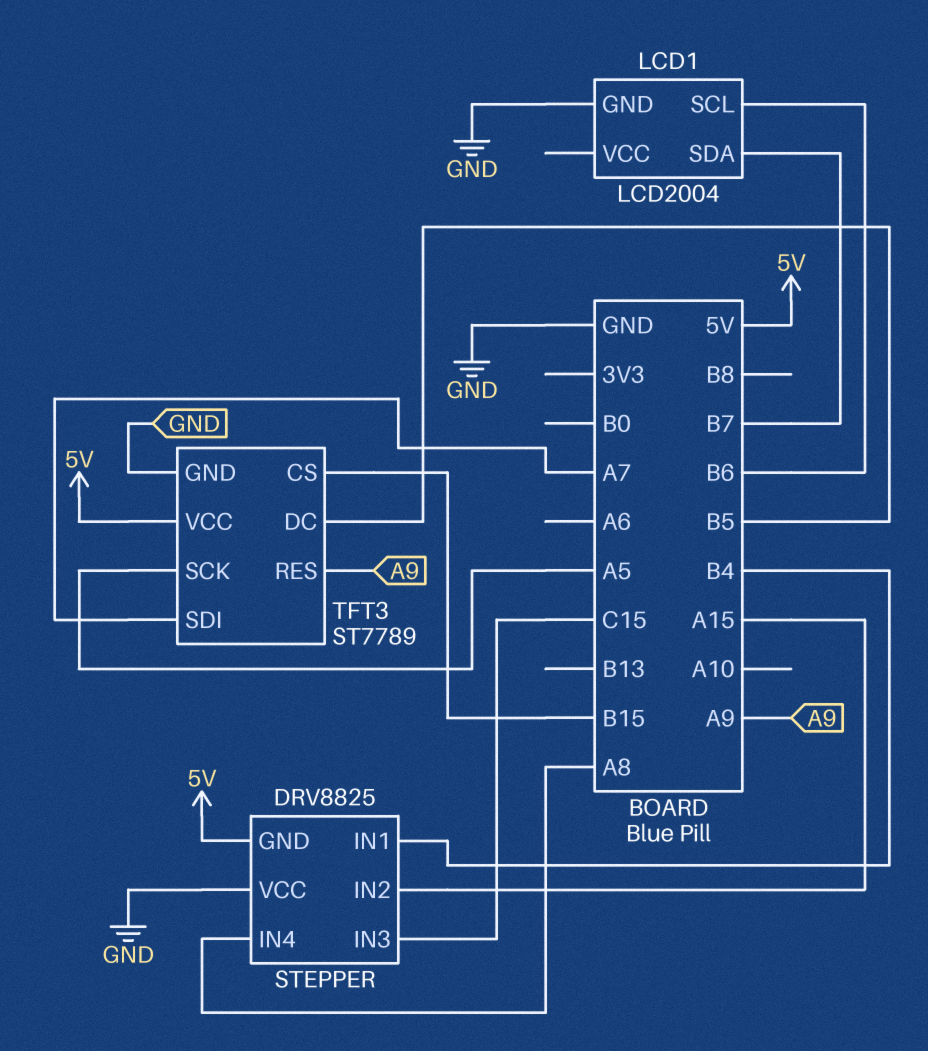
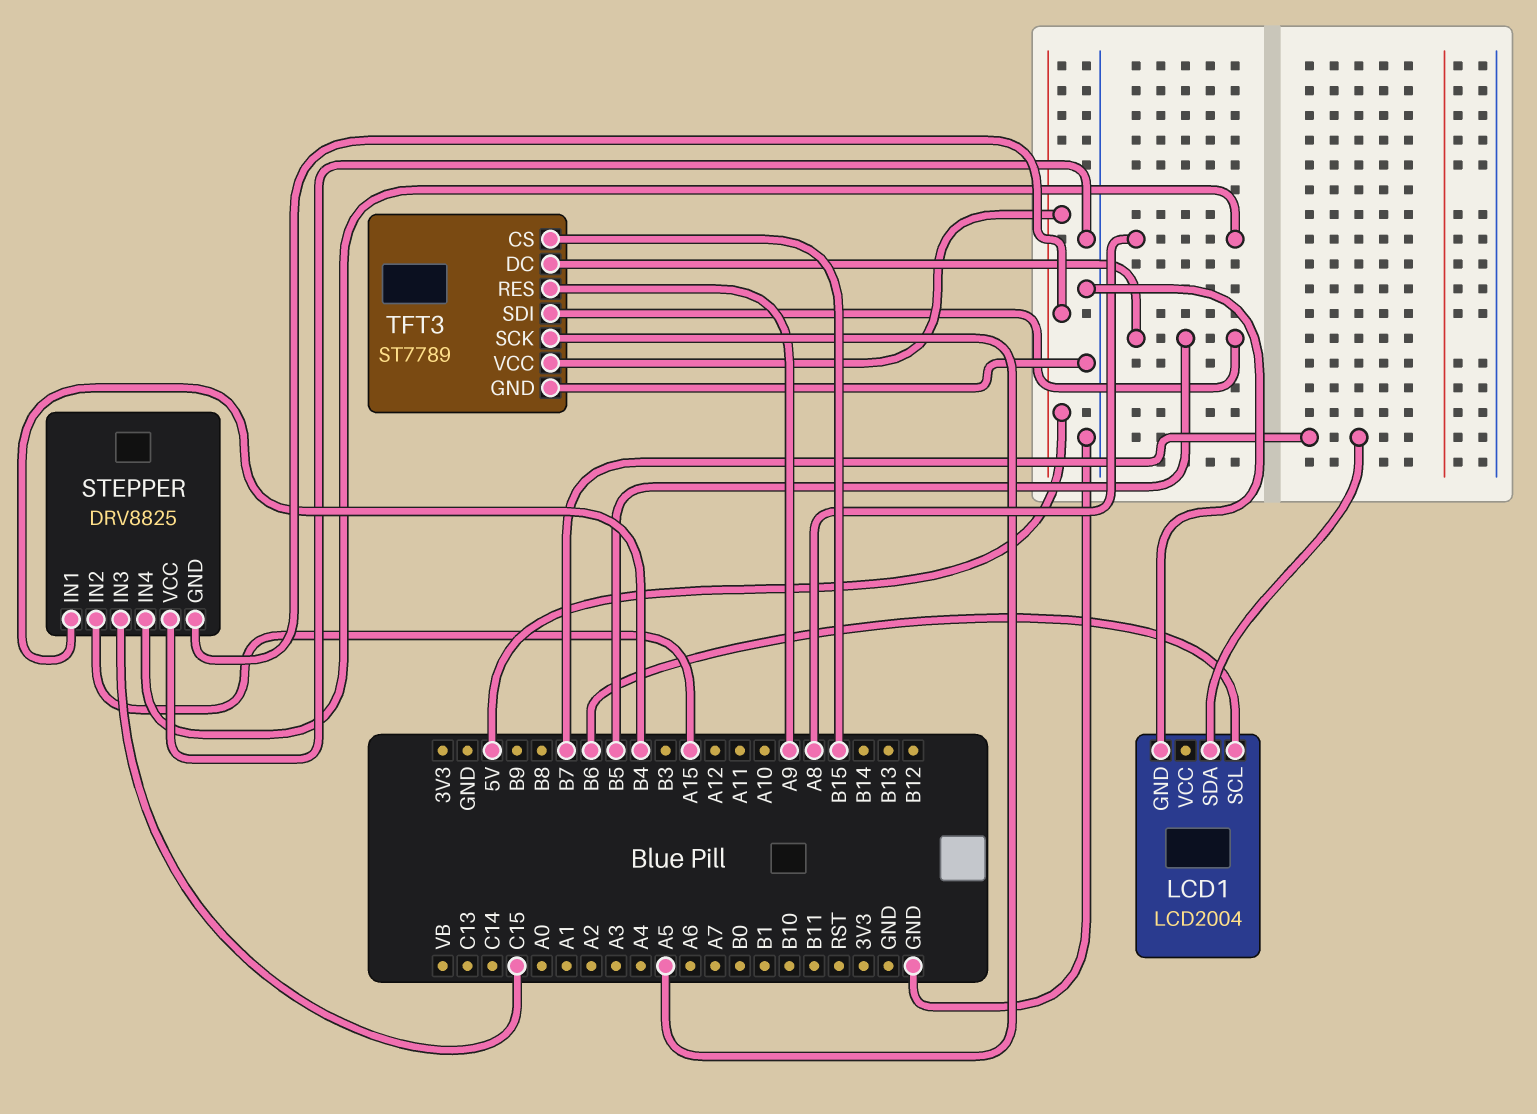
TFT3 pin SDI: A7 -> B5

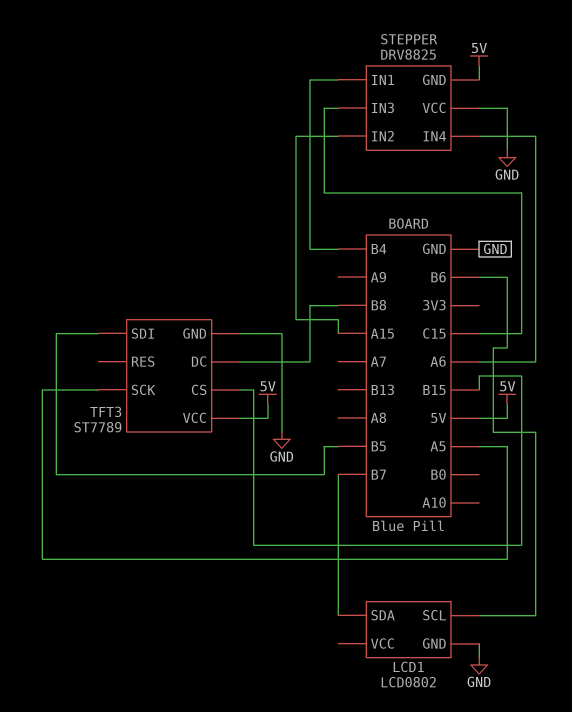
LCD1: LCD2004 -> LCD0802
STEPPER pin IN4: A8 -> A6
TFT3 pin DC: B5 -> B8
TFT3 pin RES: A9 -> none

